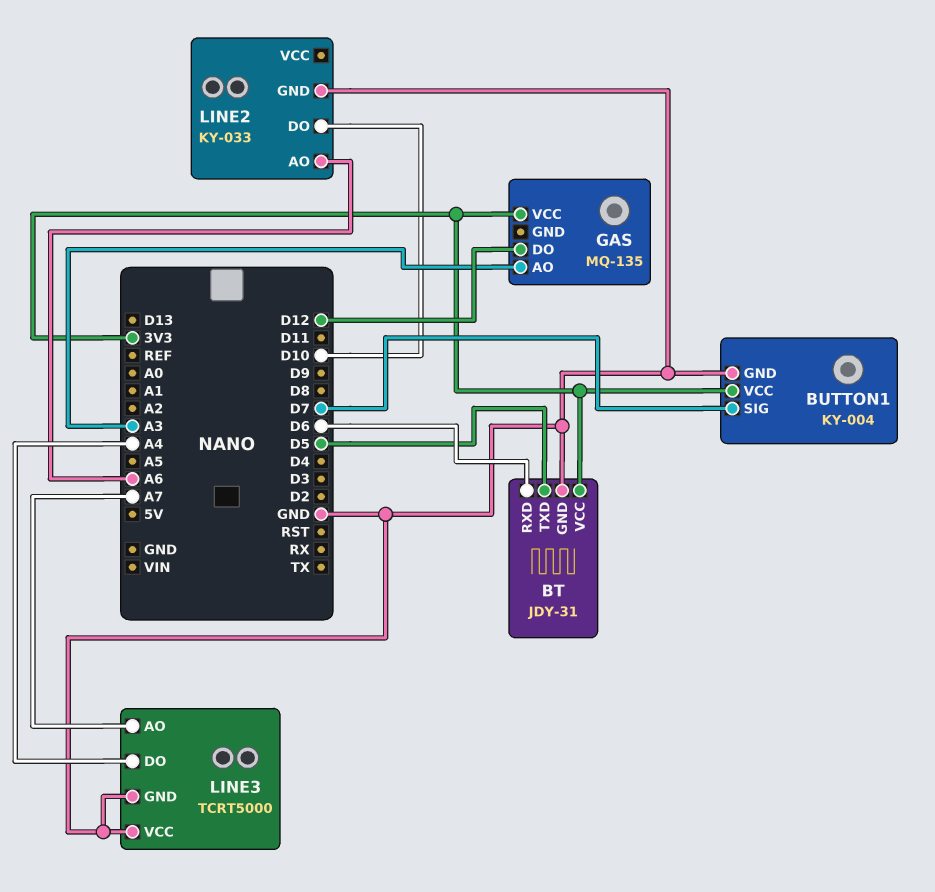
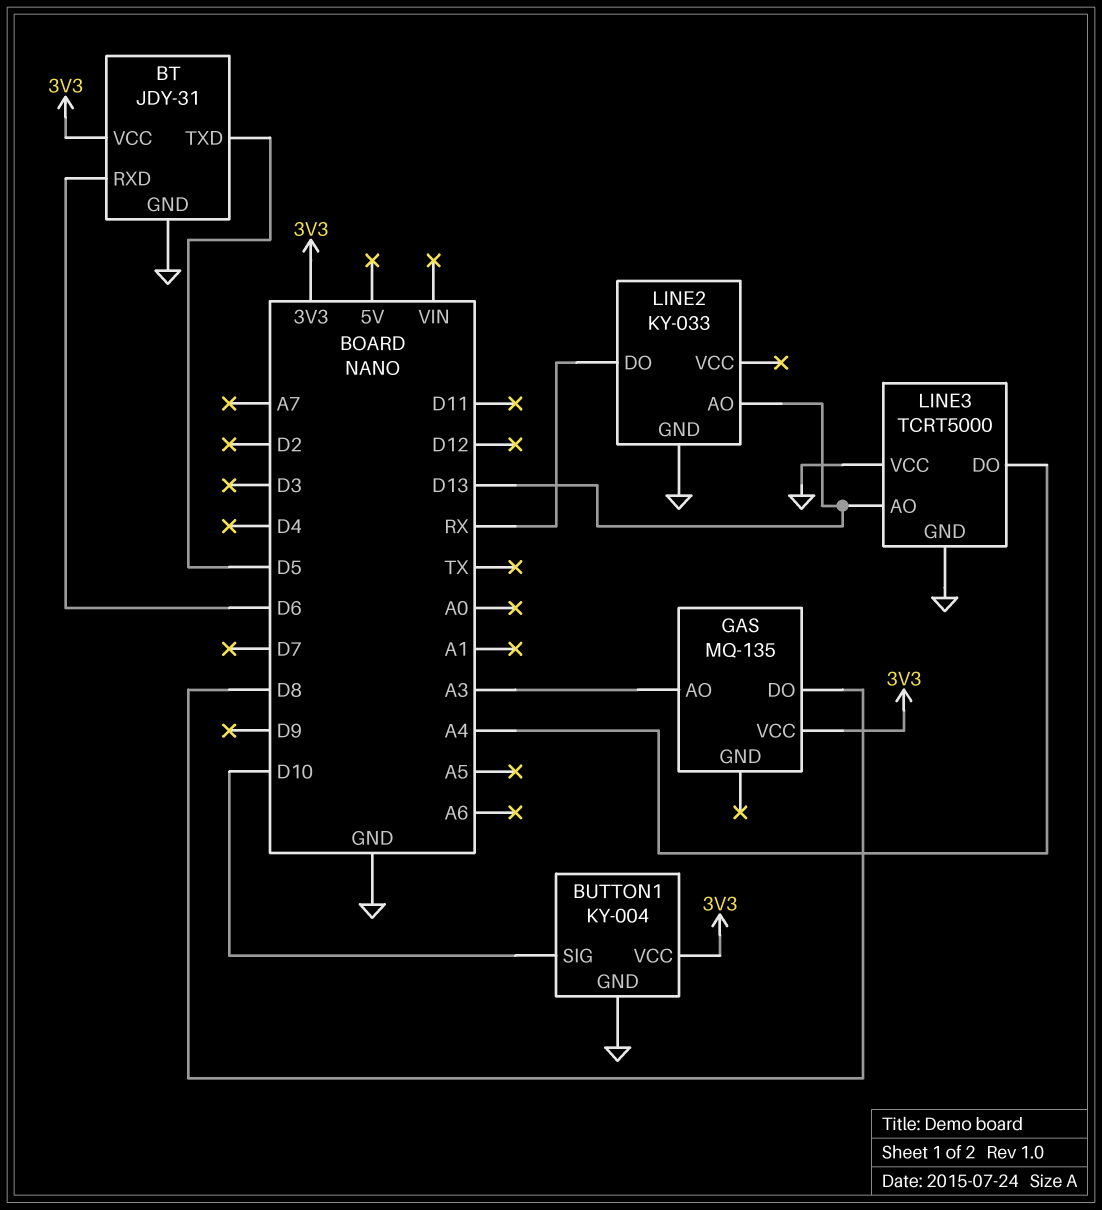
BUTTON1 pin SIG: D7 -> D10
GAS pin DO: D12 -> D8
LINE2 pin AO: A6 -> D13
LINE2 pin DO: D10 -> RX
LINE3 pin AO: A7 -> D13

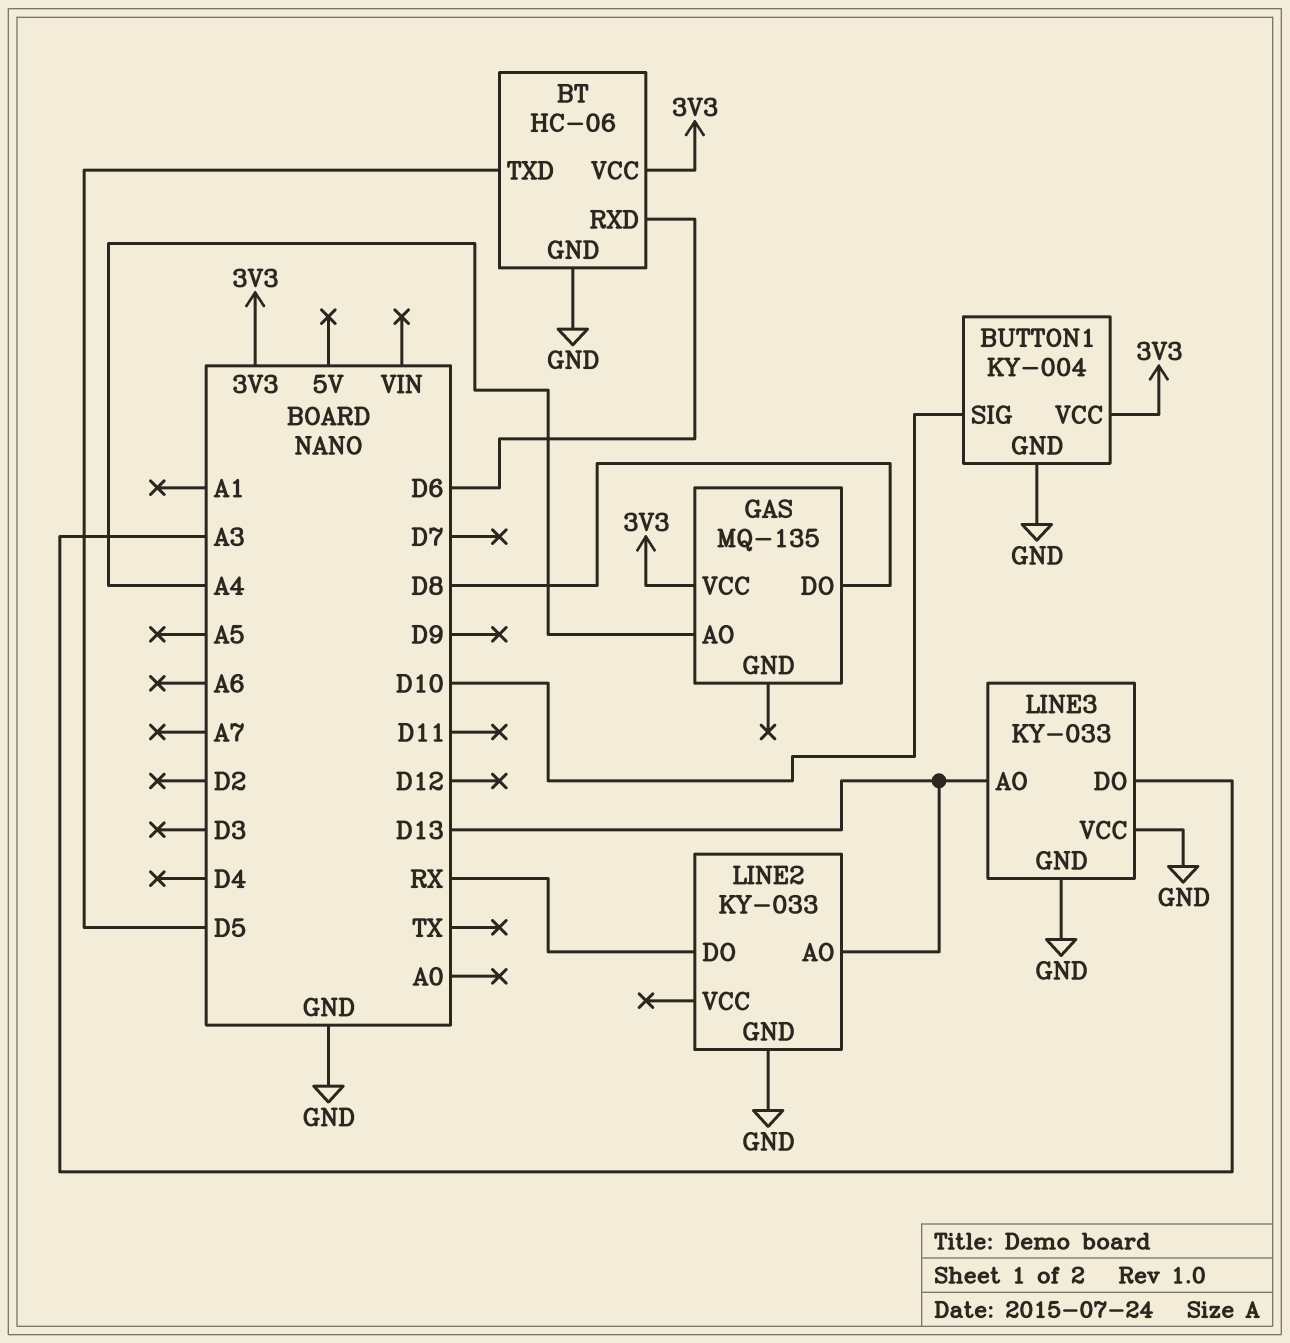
BT: JDY-31 -> HC-06
GAS pin AO: A3 -> A4
LINE3: TCRT5000 -> KY-033
LINE3 pin DO: A4 -> A3

